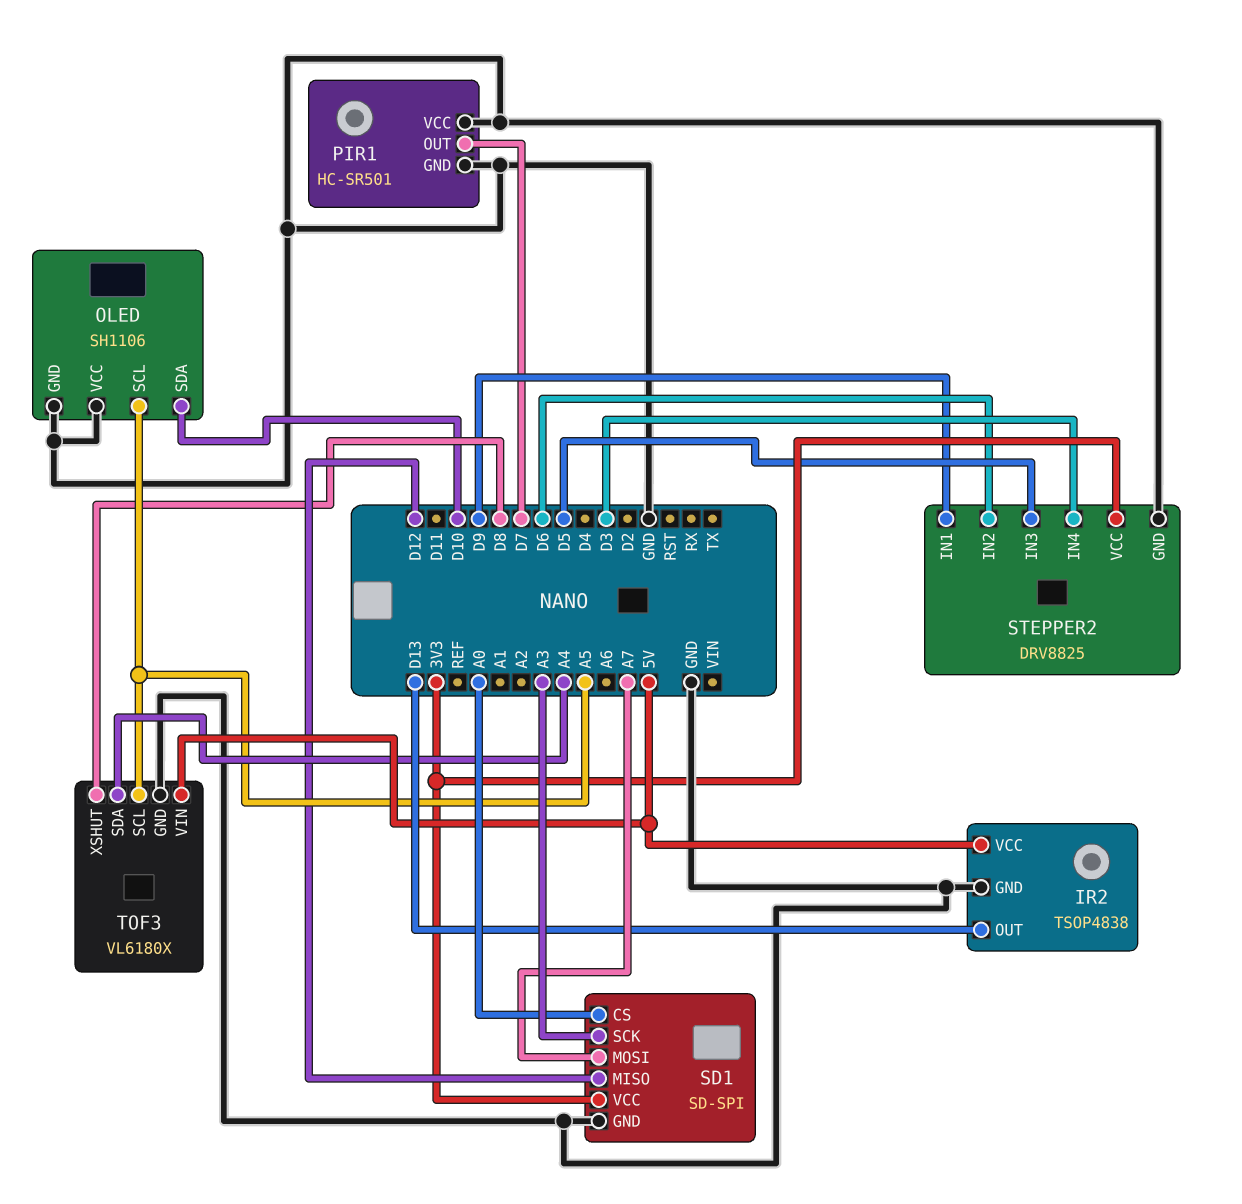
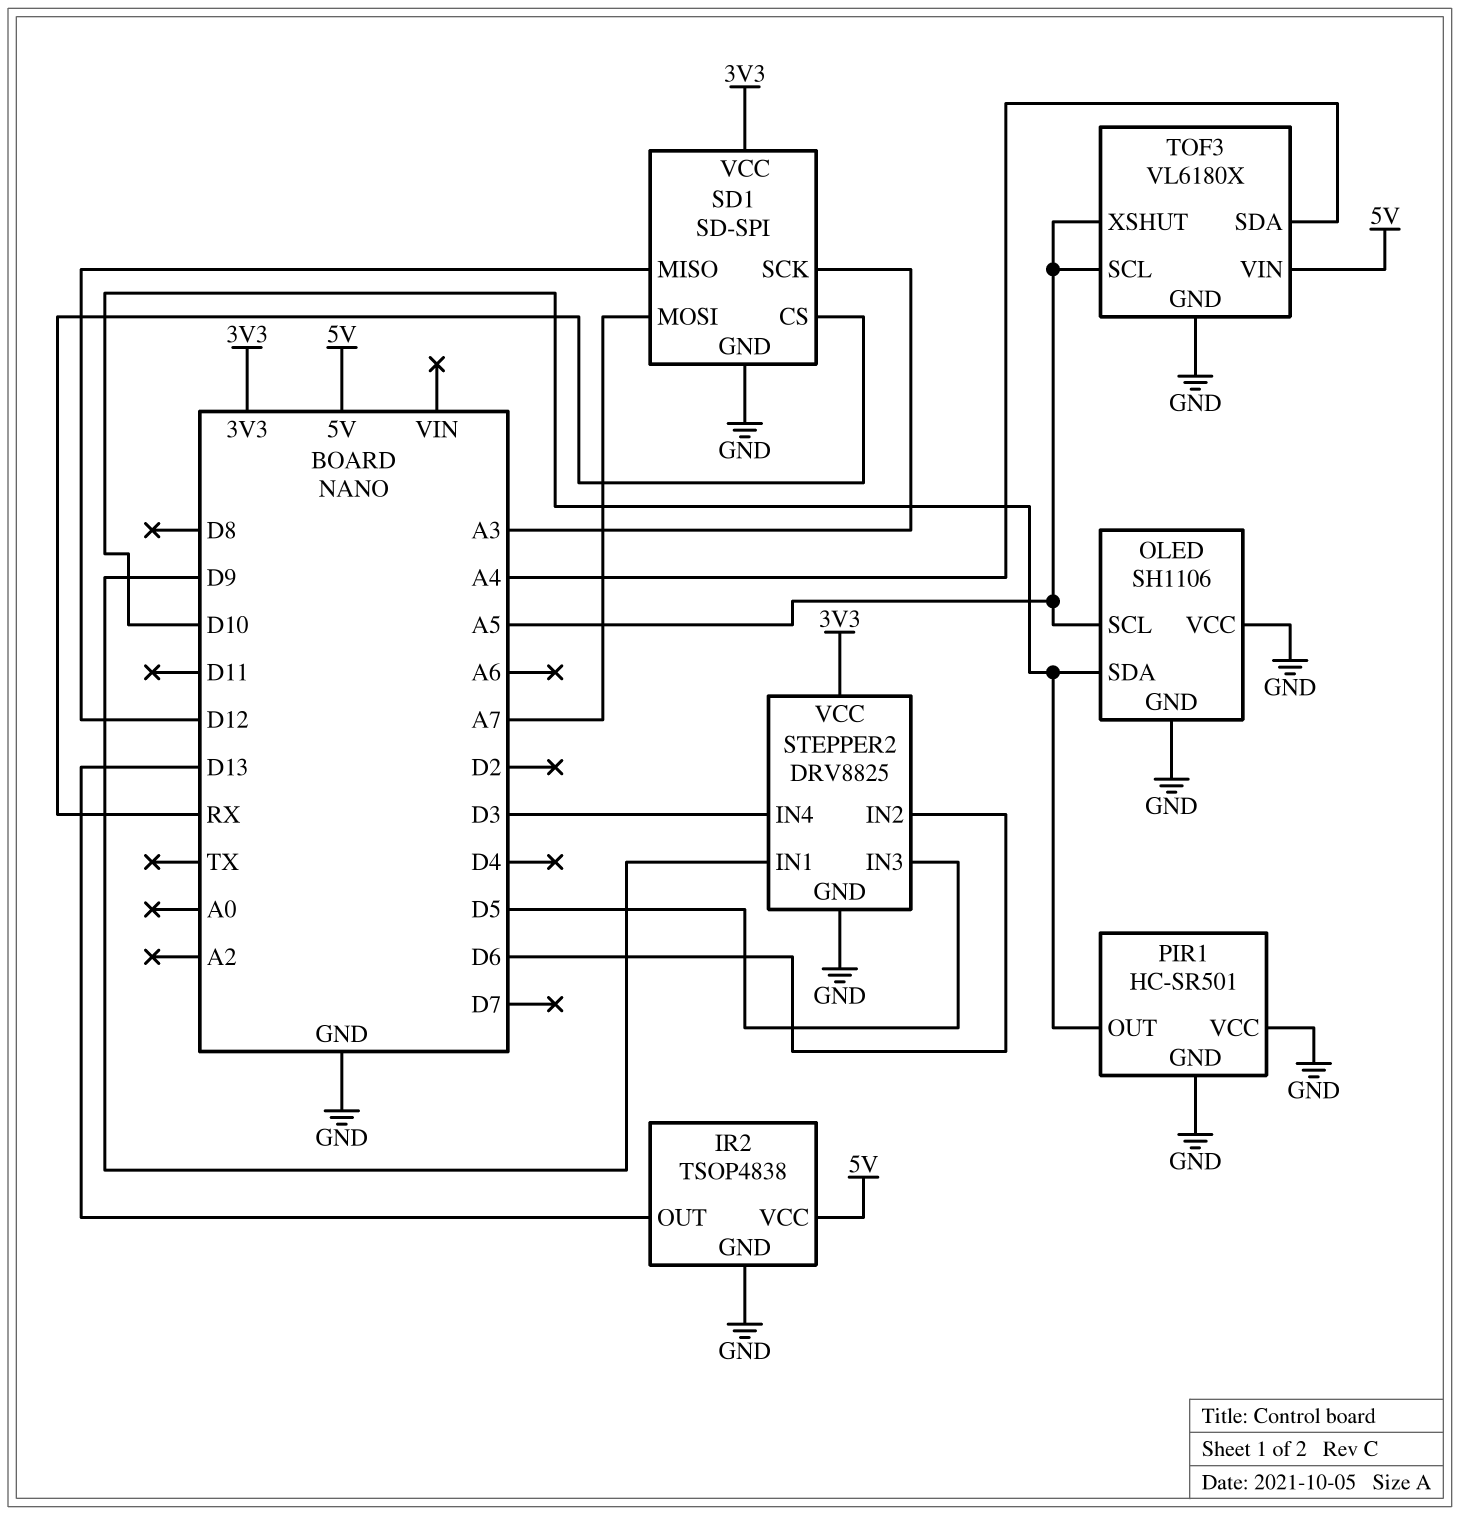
PIR1 pin OUT: D7 -> D10
SD1 pin CS: A0 -> RX
TOF3 pin XSHUT: D8 -> A5

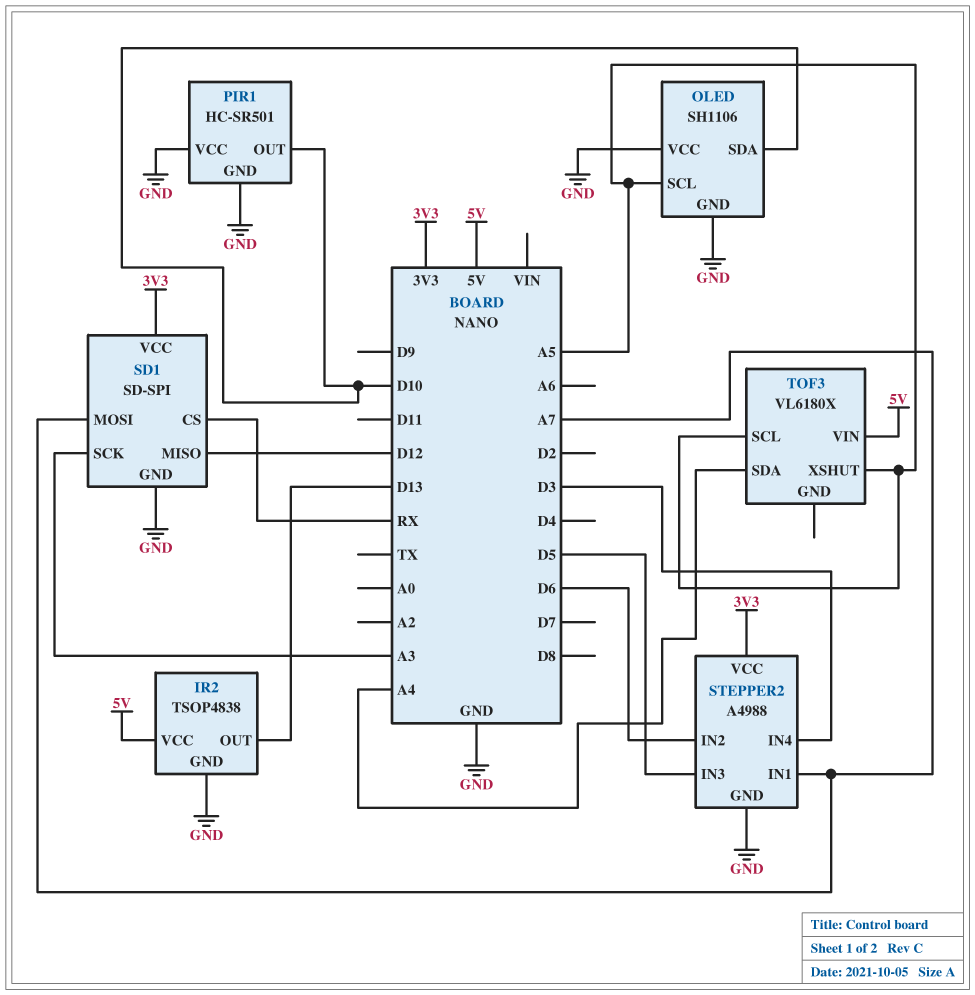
STEPPER2: DRV8825 -> A4988
STEPPER2 pin IN1: D9 -> A7
TOF3 pin GND: GND -> none

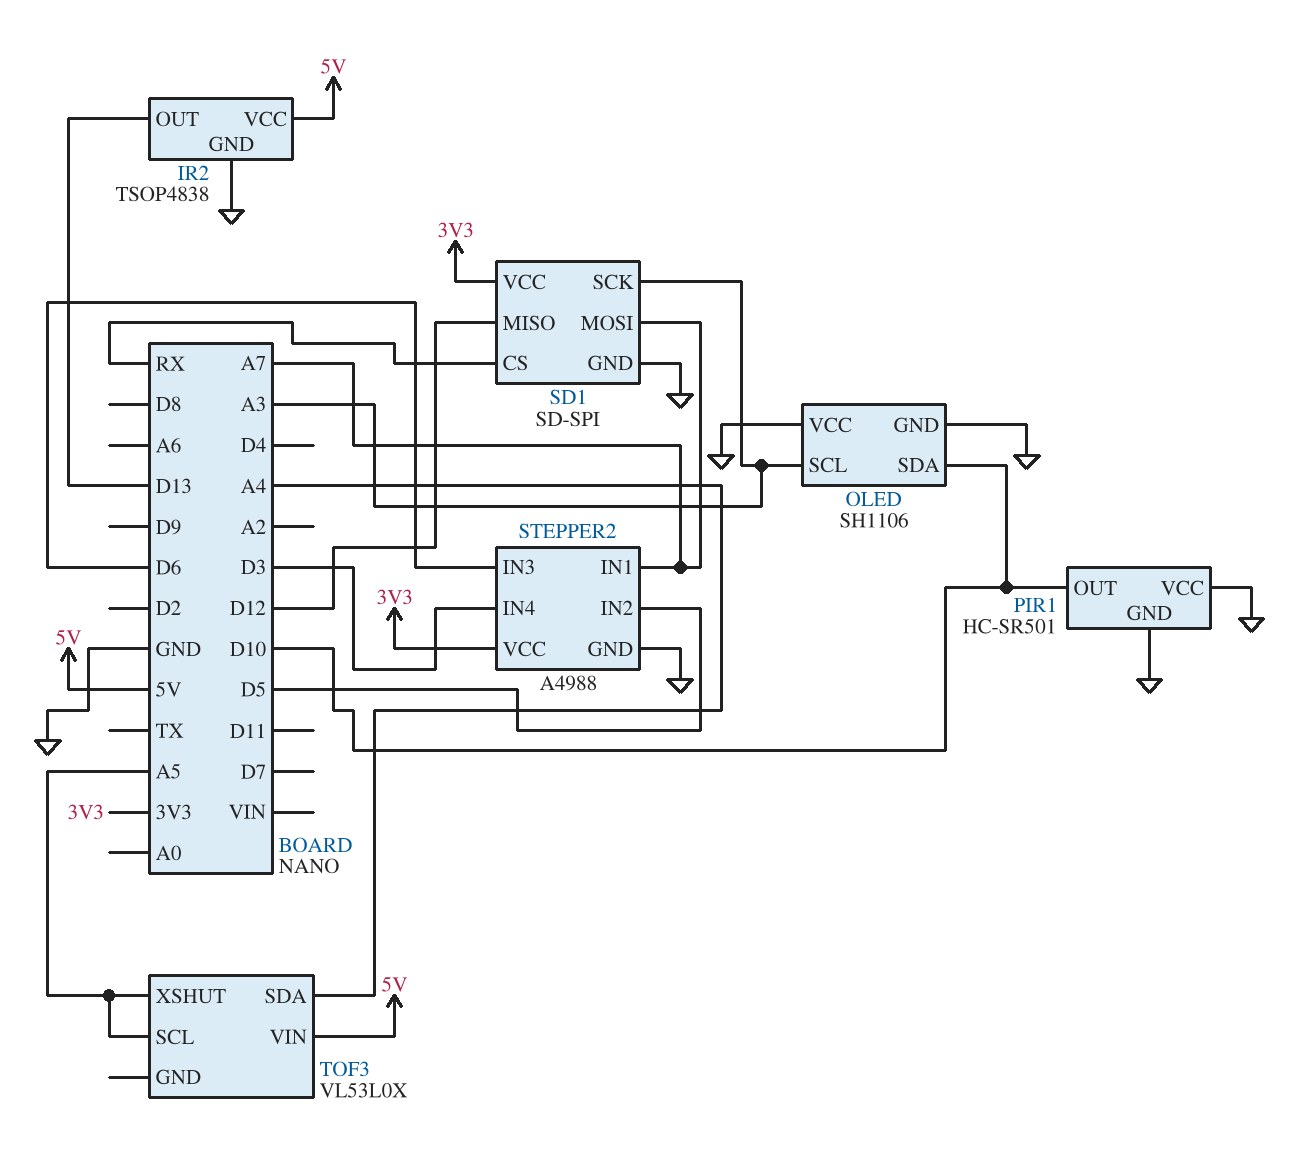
OLED pin SCL: A5 -> A3
STEPPER2 pin IN2: D6 -> D5
STEPPER2 pin IN3: D5 -> D6
TOF3: VL6180X -> VL53L0X

